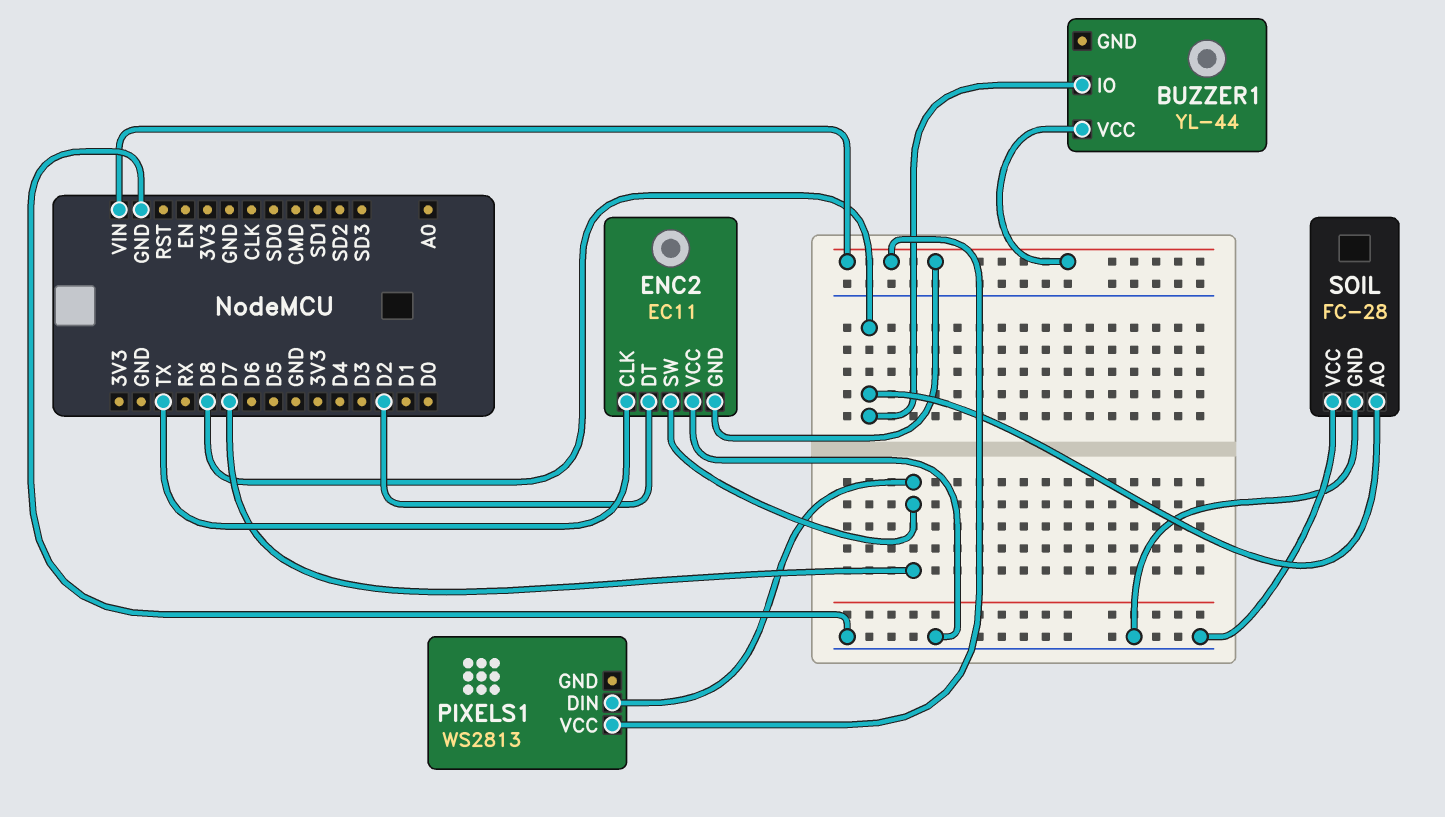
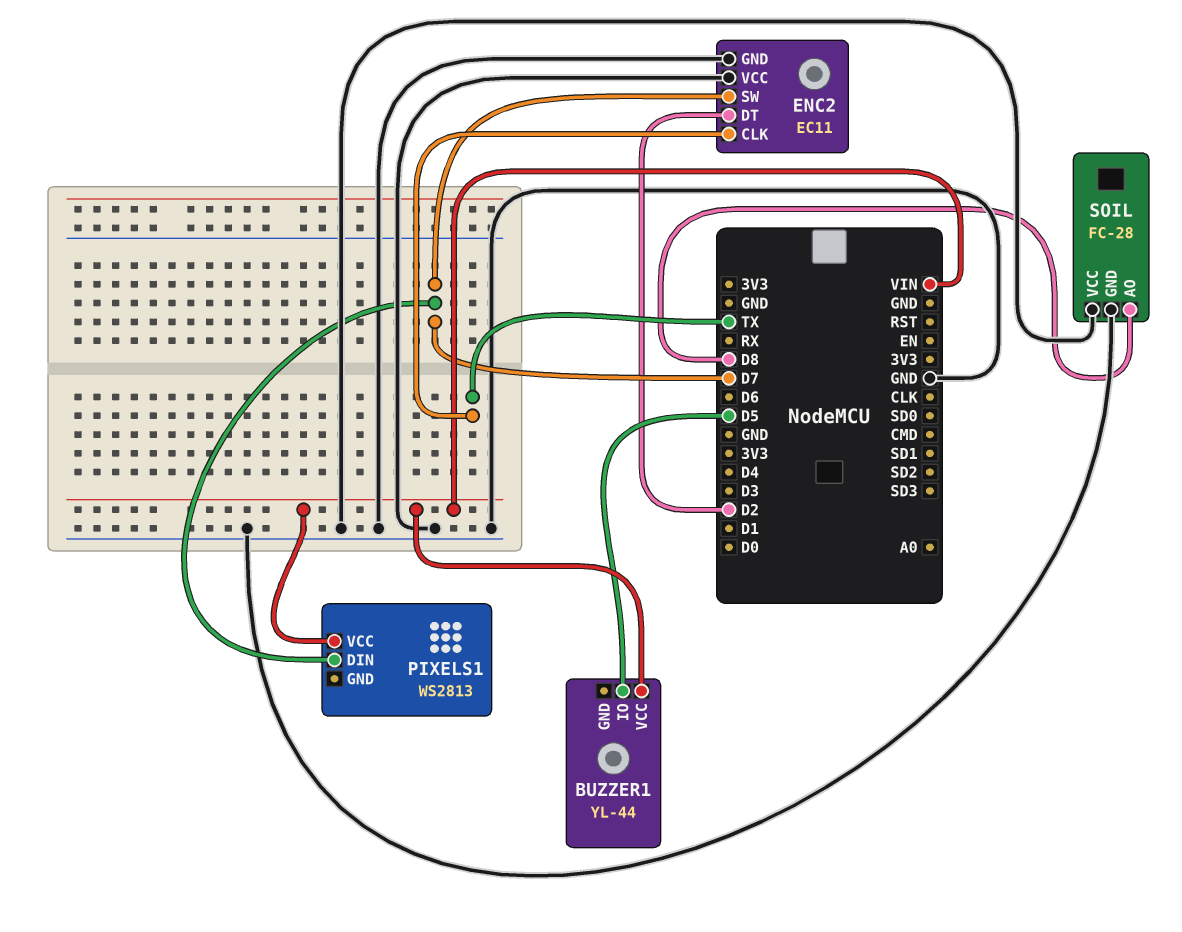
BUZZER1 pin IO: D8 -> D5
ENC2 pin GND: VIN -> GND

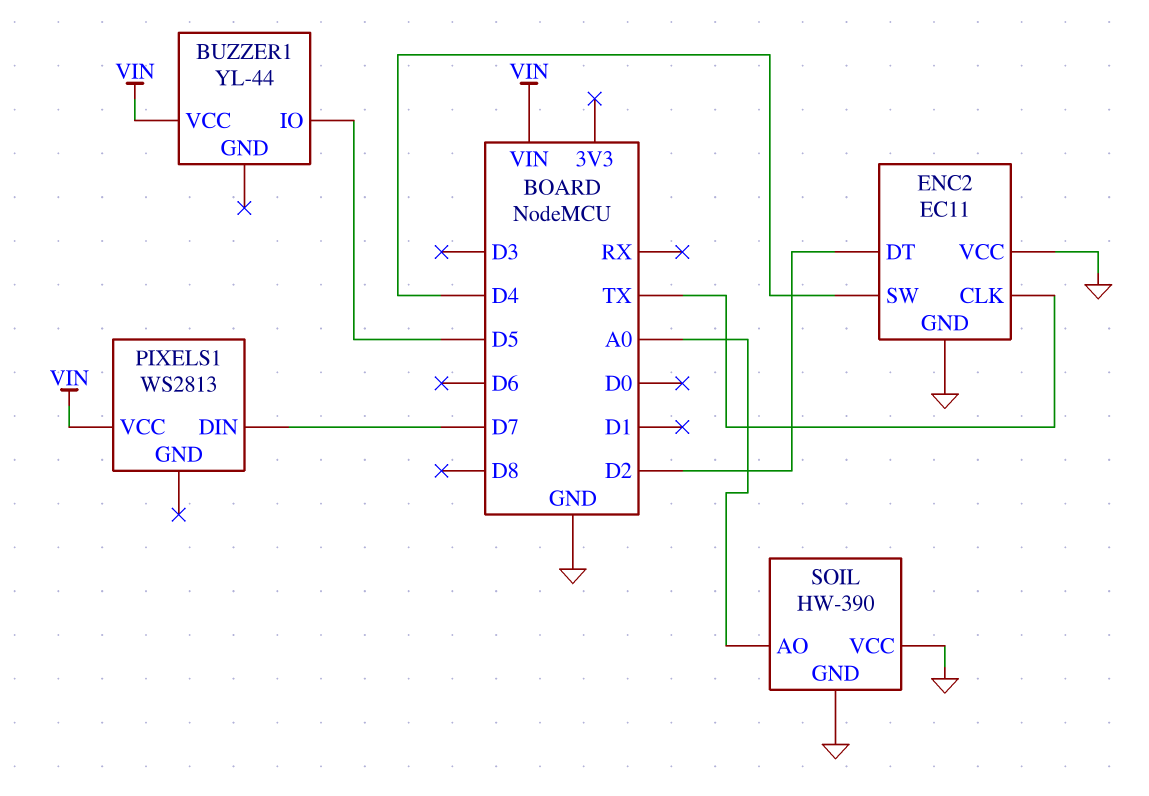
ENC2 pin SW: D7 -> D4
SOIL: FC-28 -> HW-390
SOIL pin AO: D8 -> A0

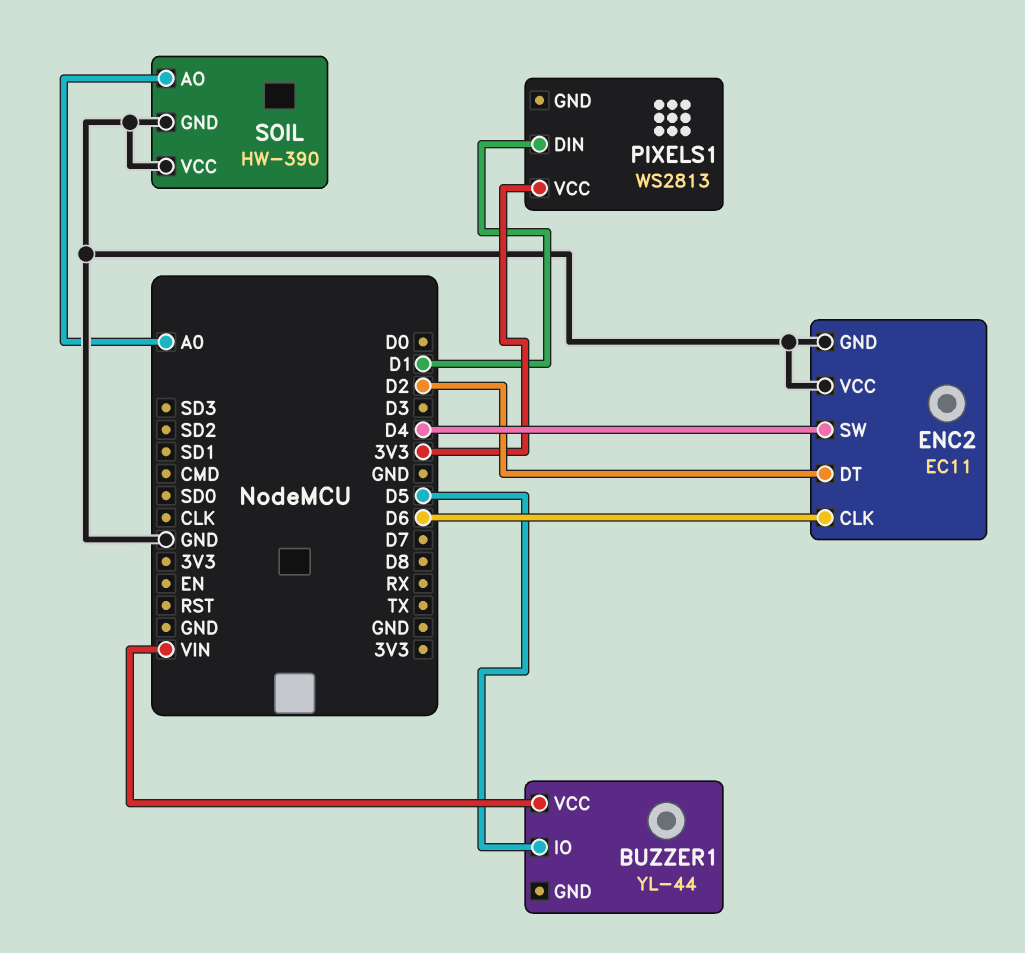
ENC2 pin CLK: TX -> D6
PIXELS1 pin DIN: D7 -> D1
PIXELS1 pin VCC: VIN -> 3V3

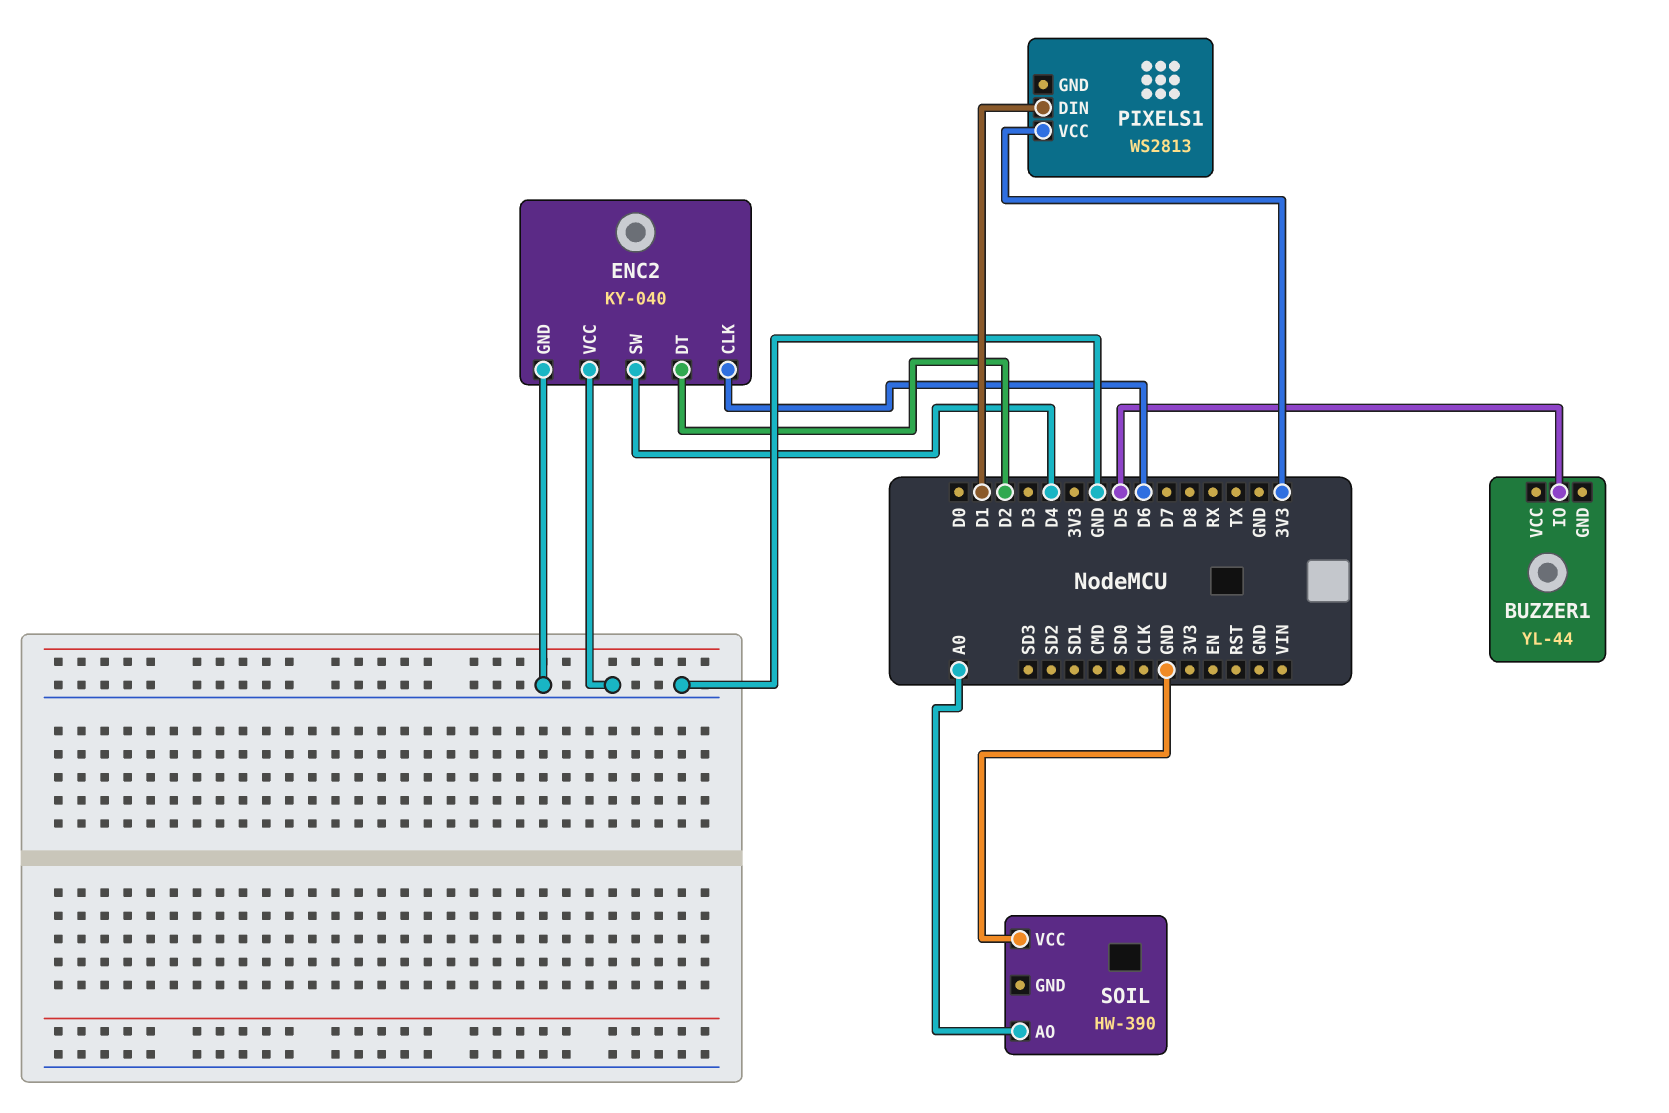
BUZZER1 pin VCC: VIN -> none
ENC2: EC11 -> KY-040
SOIL pin GND: GND -> none

